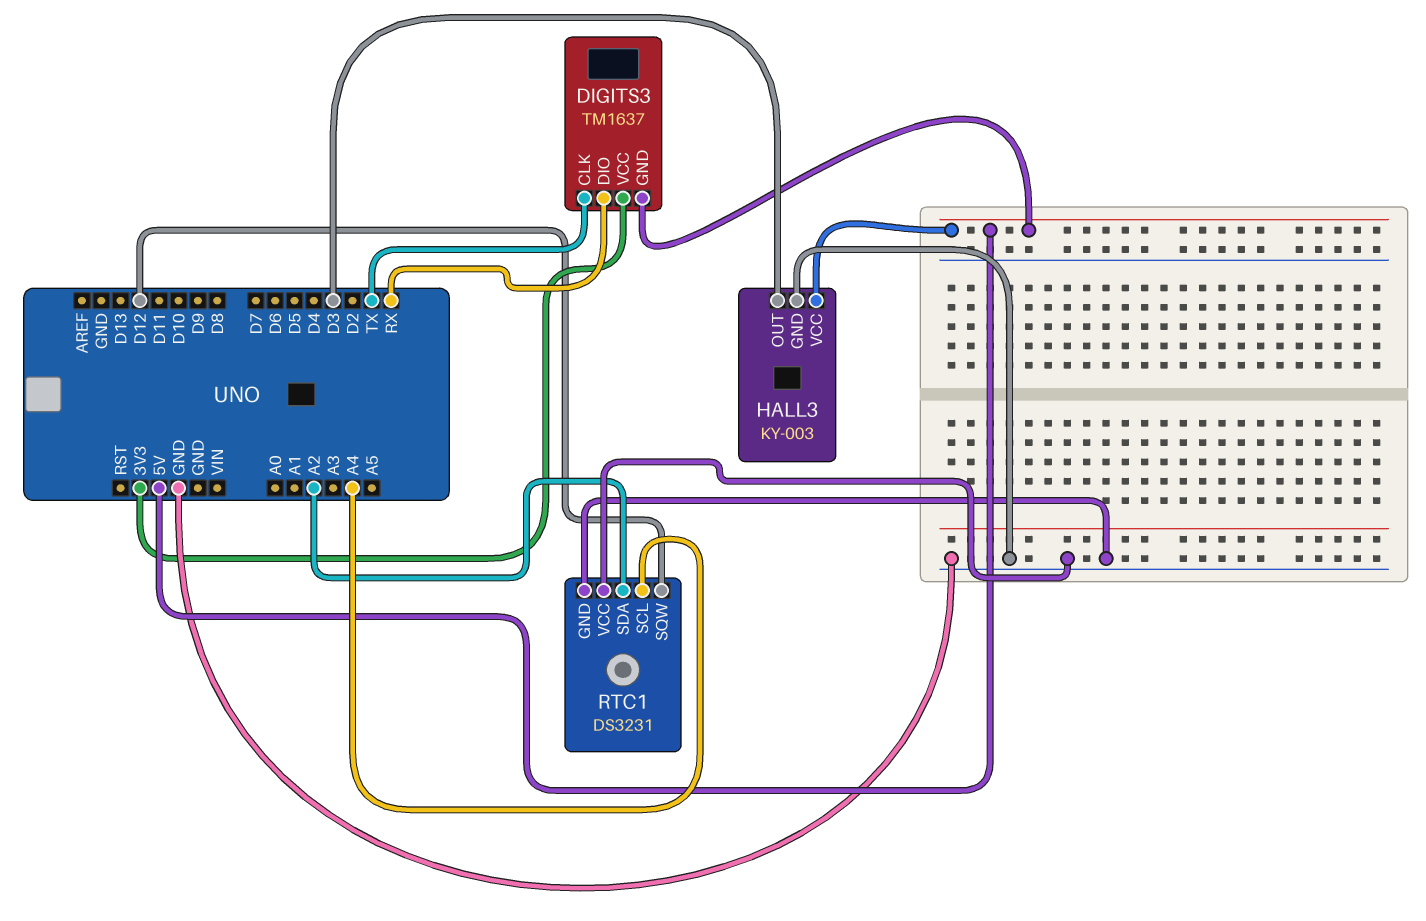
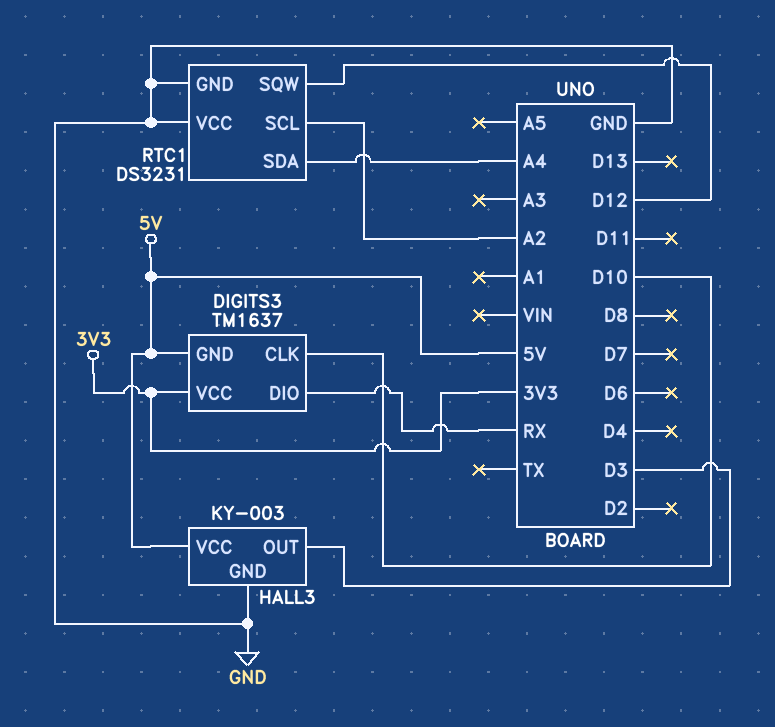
DIGITS3 pin CLK: TX -> D10
RTC1 pin SCL: A4 -> A2
RTC1 pin SDA: A2 -> A4

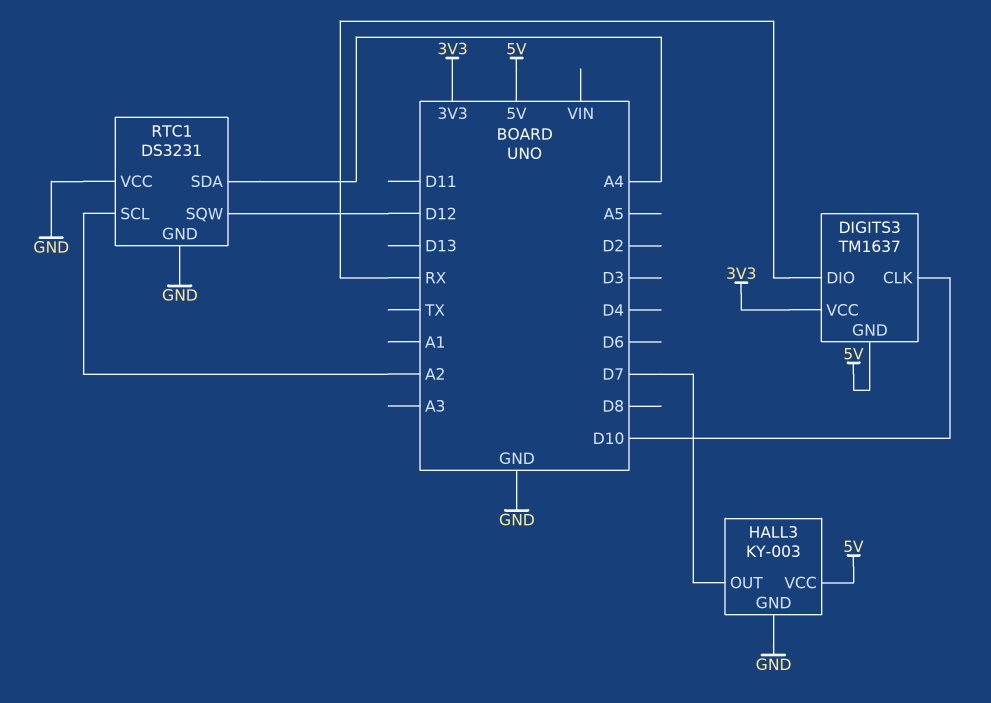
HALL3 pin OUT: D3 -> D7

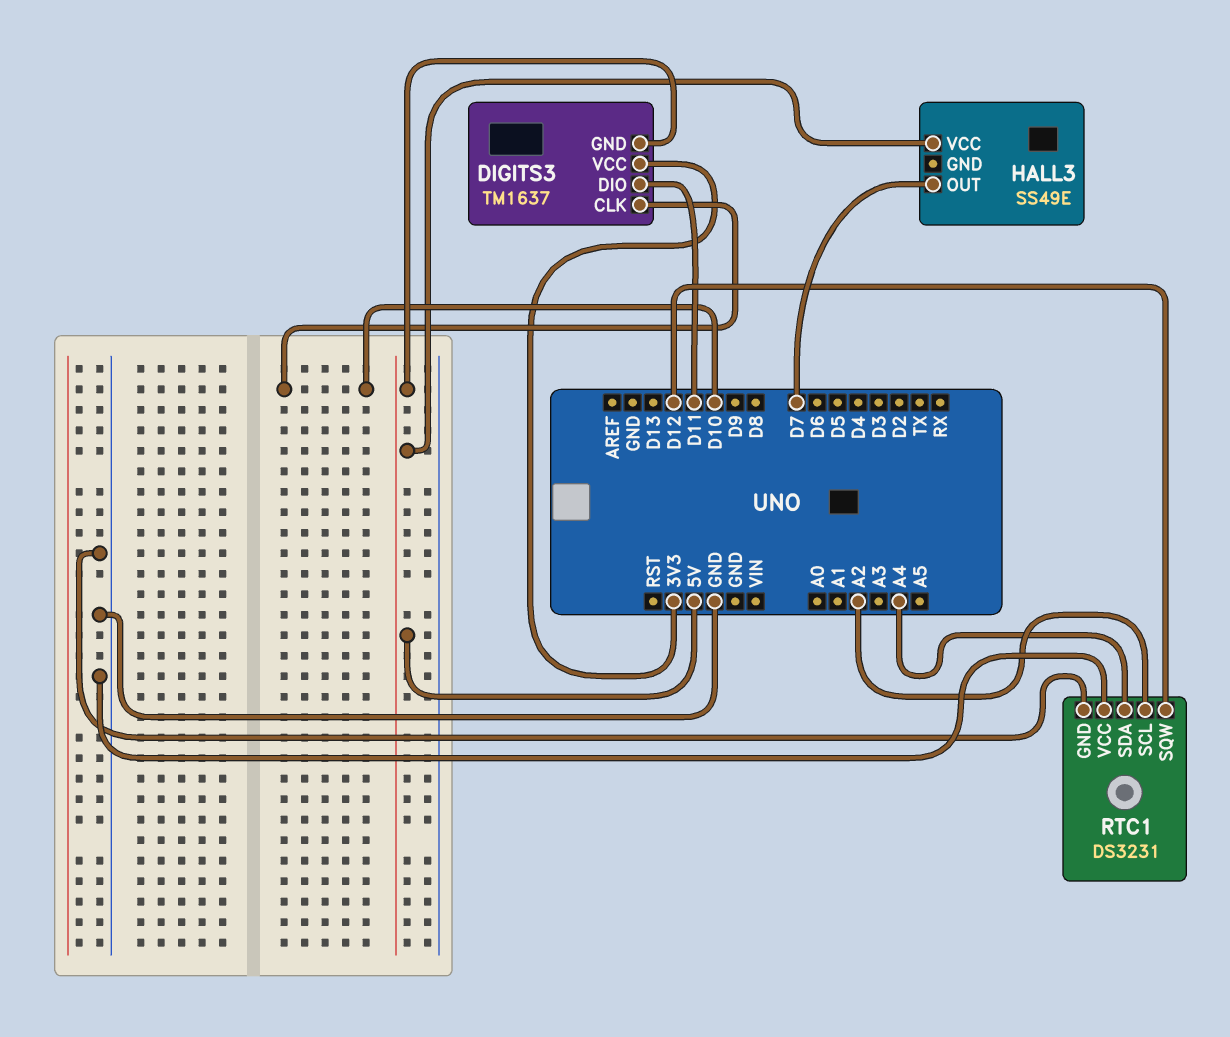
DIGITS3 pin DIO: RX -> D11
HALL3: KY-003 -> SS49E
HALL3 pin GND: GND -> none

